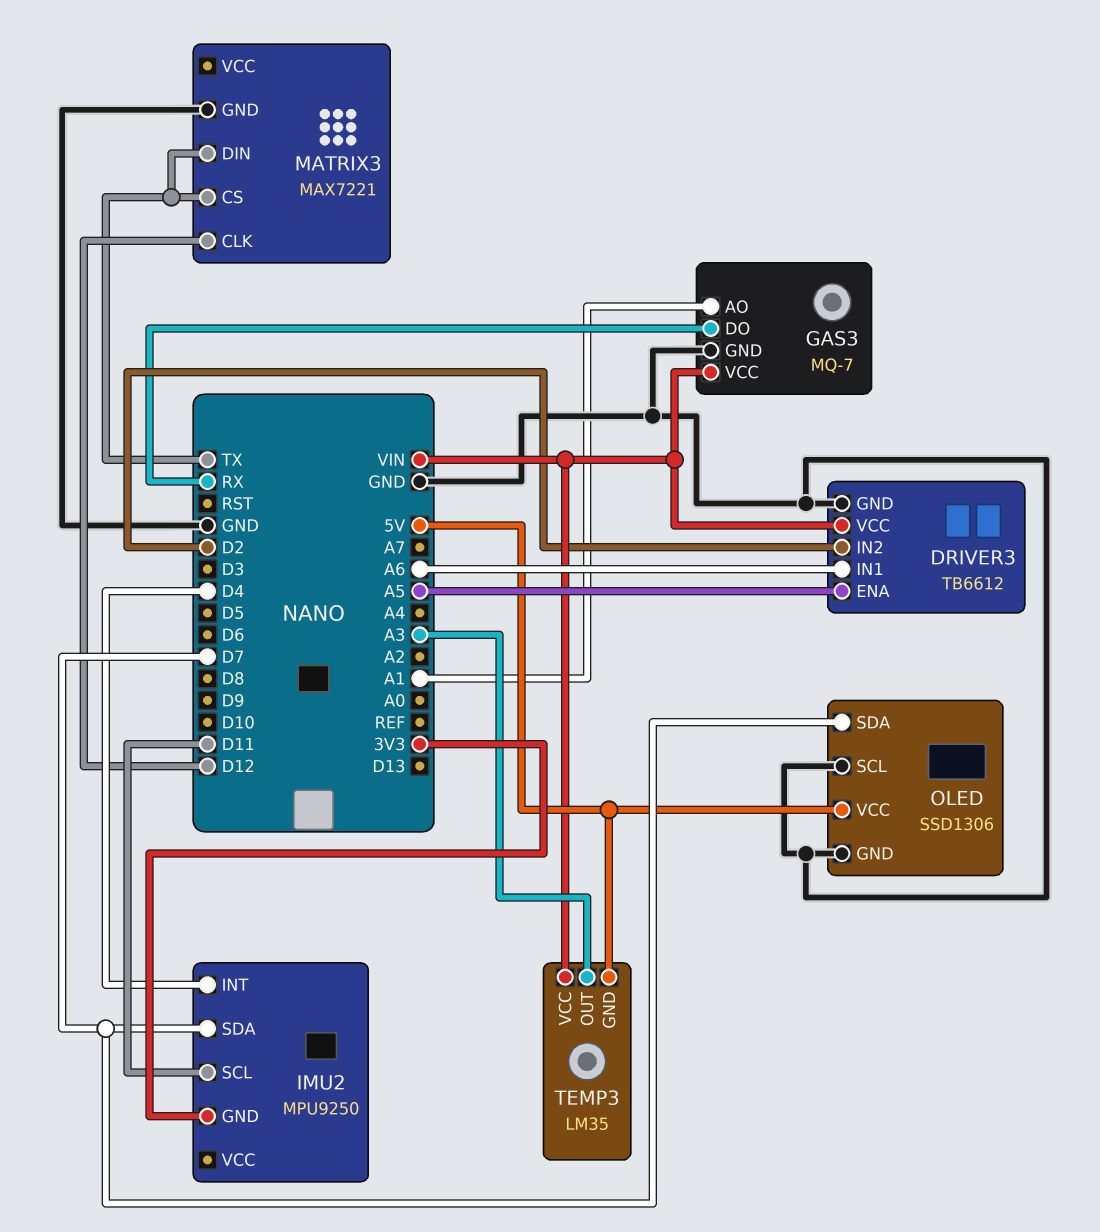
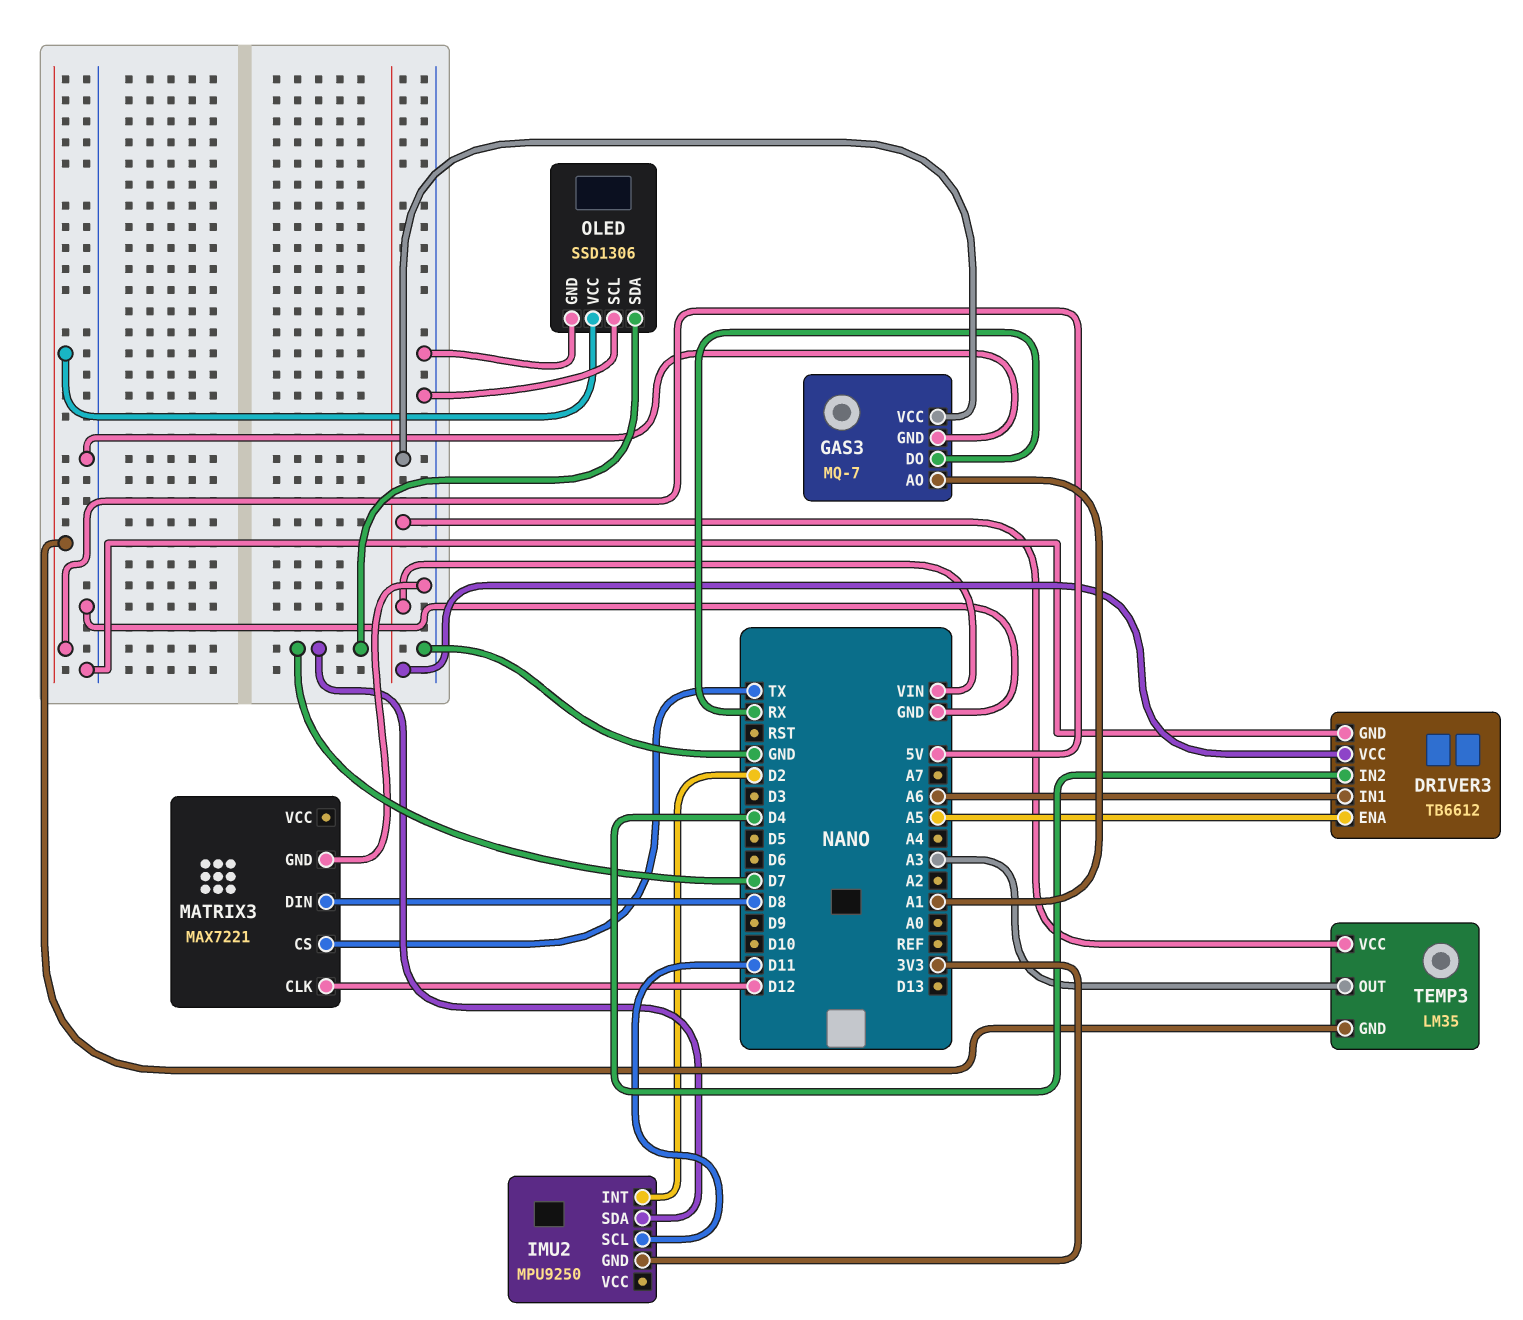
DRIVER3 pin IN2: D2 -> D4
IMU2 pin INT: D4 -> D2
MATRIX3 pin DIN: TX -> D8

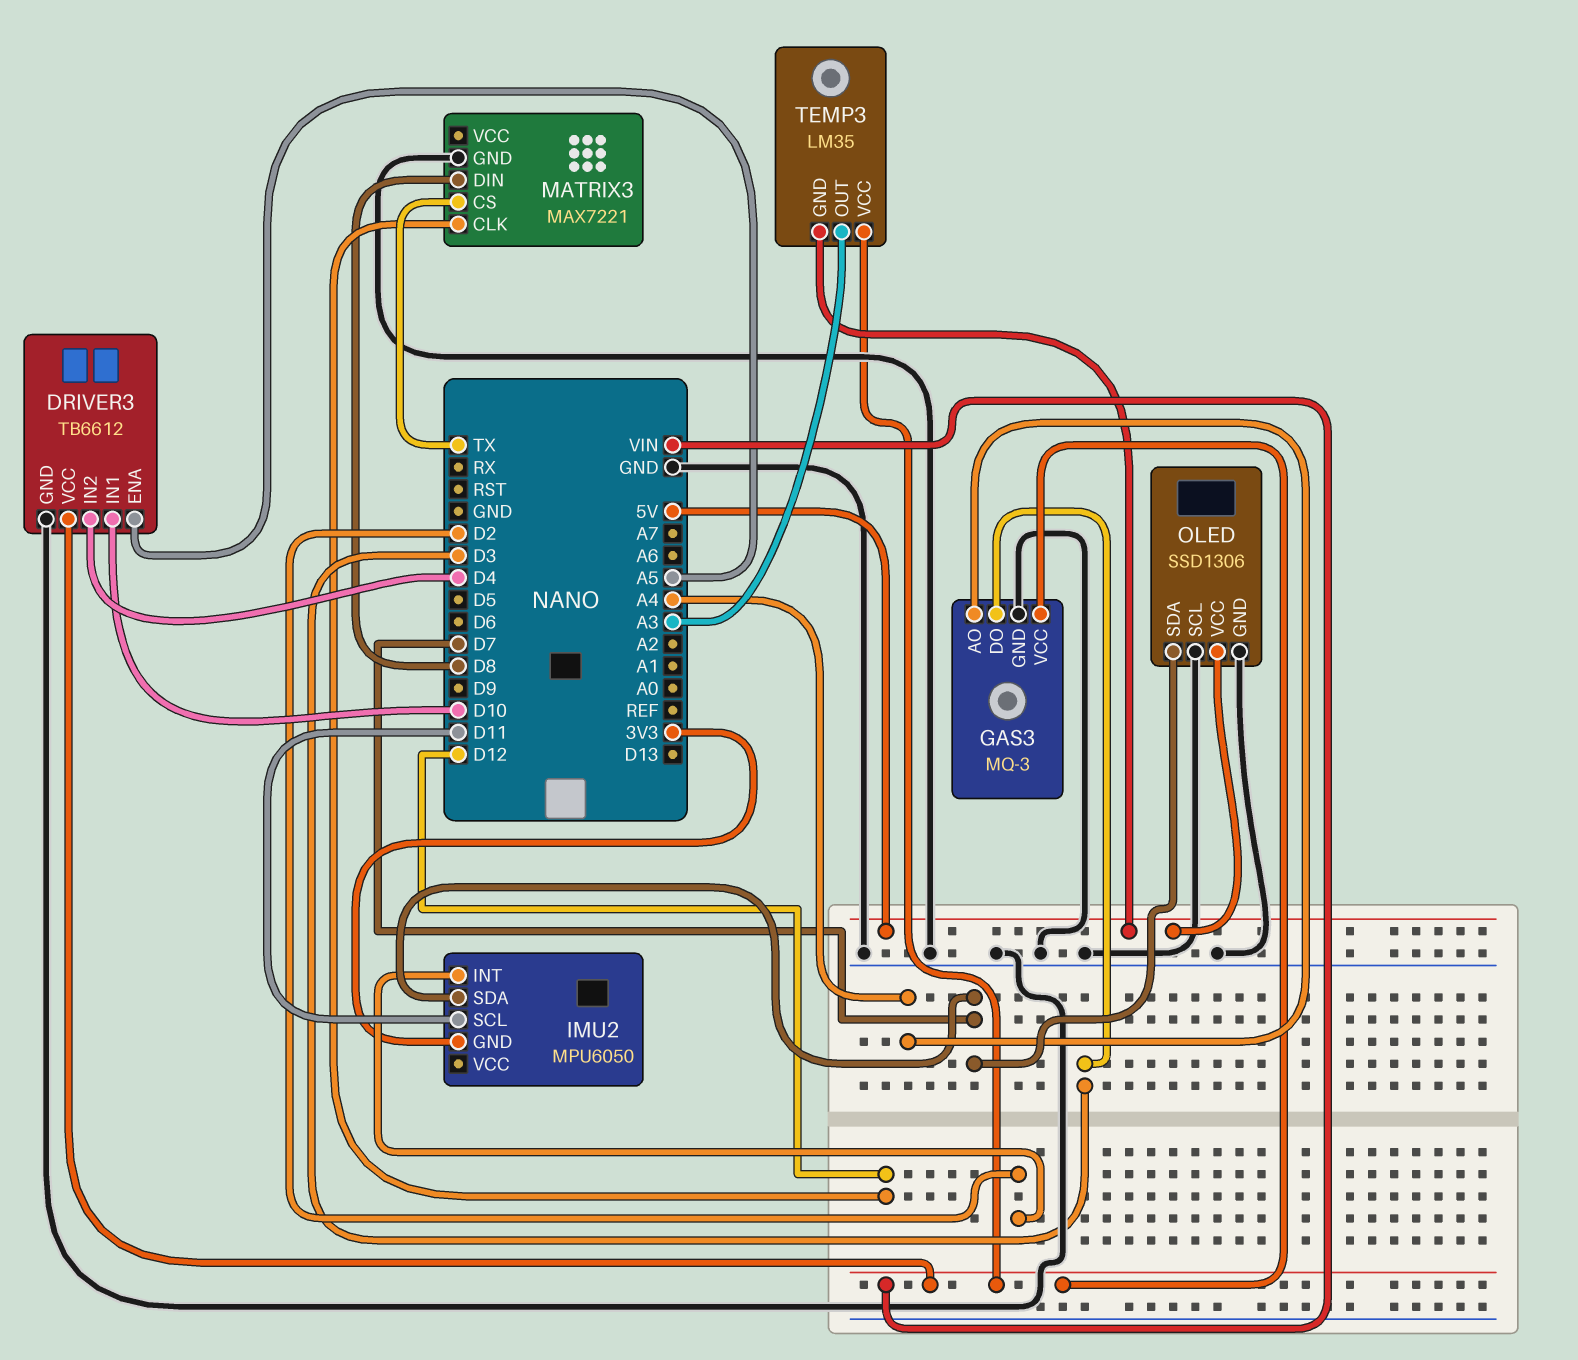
DRIVER3 pin IN1: A6 -> D10
GAS3: MQ-7 -> MQ-3
GAS3 pin AO: A1 -> A4
GAS3 pin DO: RX -> D3
IMU2: MPU9250 -> MPU6050

